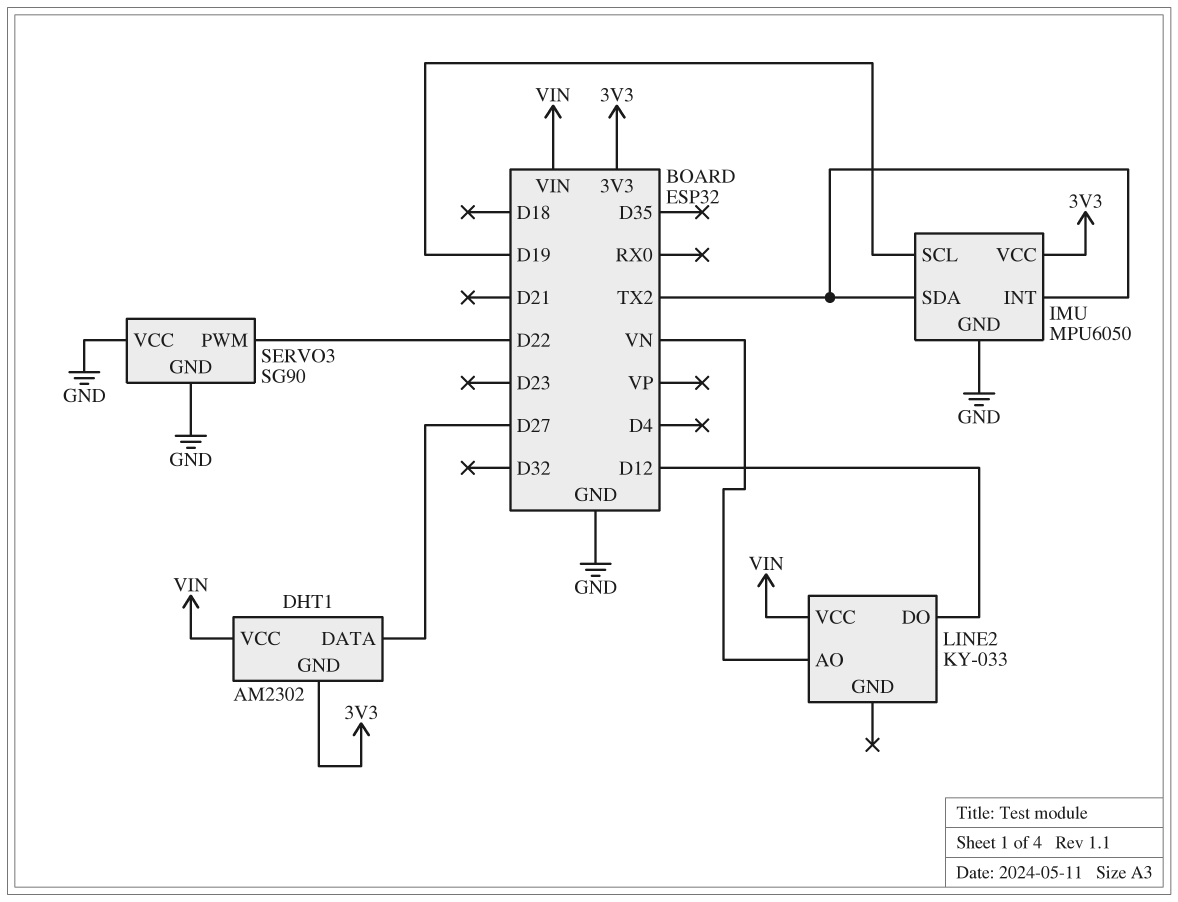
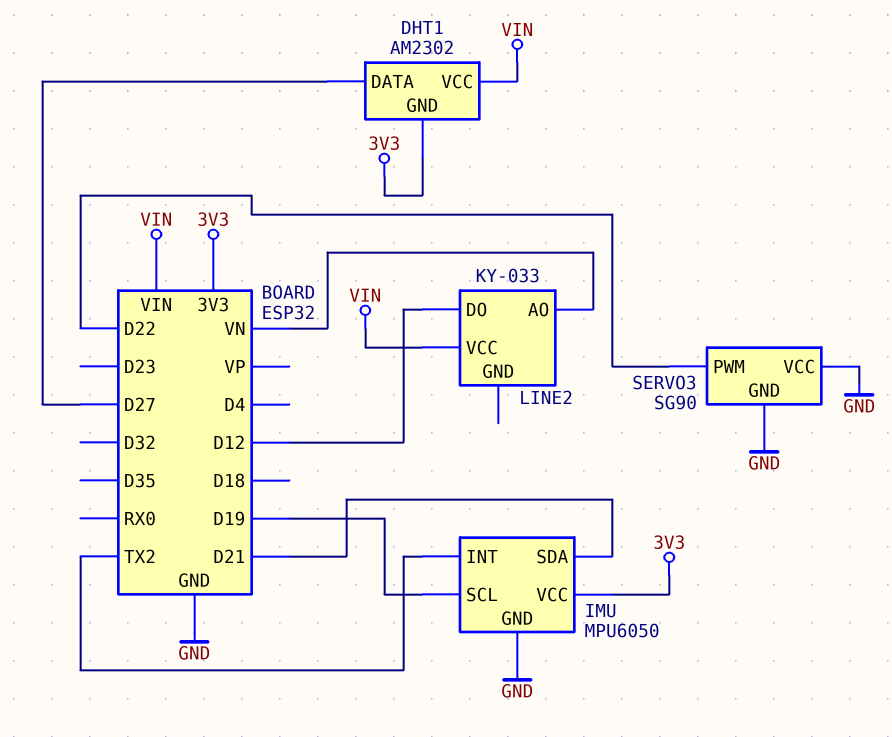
IMU pin SDA: TX2 -> D21

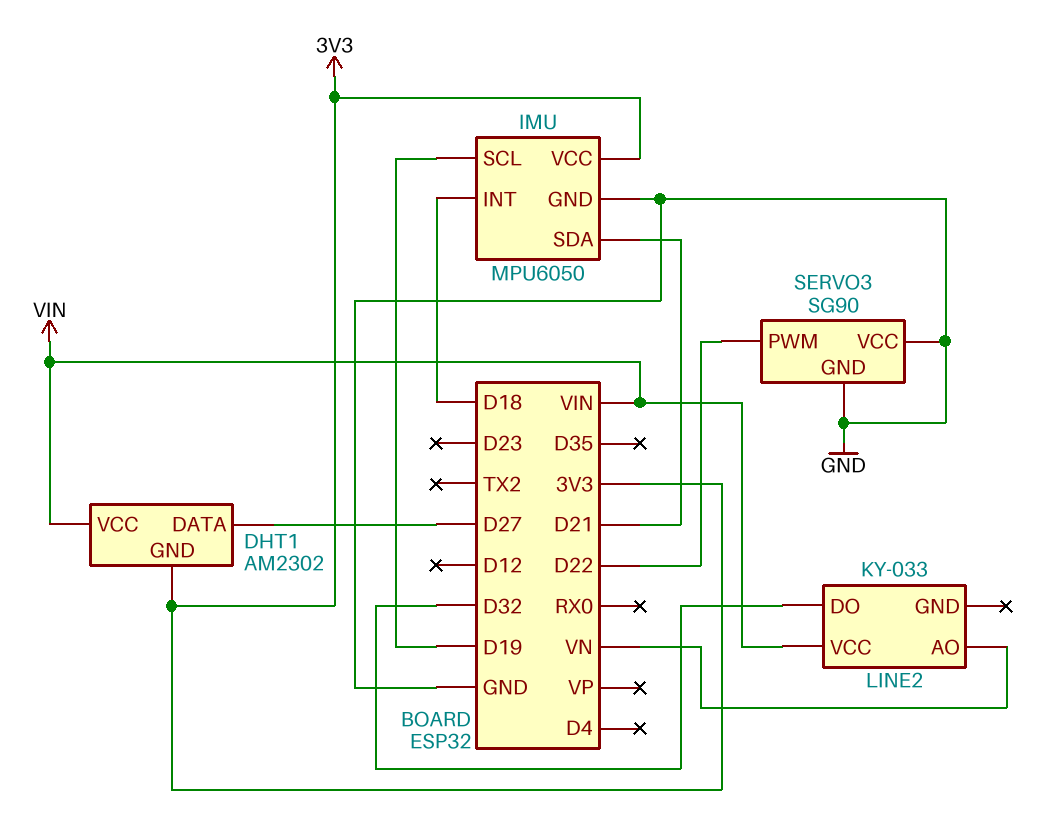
IMU pin INT: TX2 -> D18
LINE2 pin DO: D12 -> D32

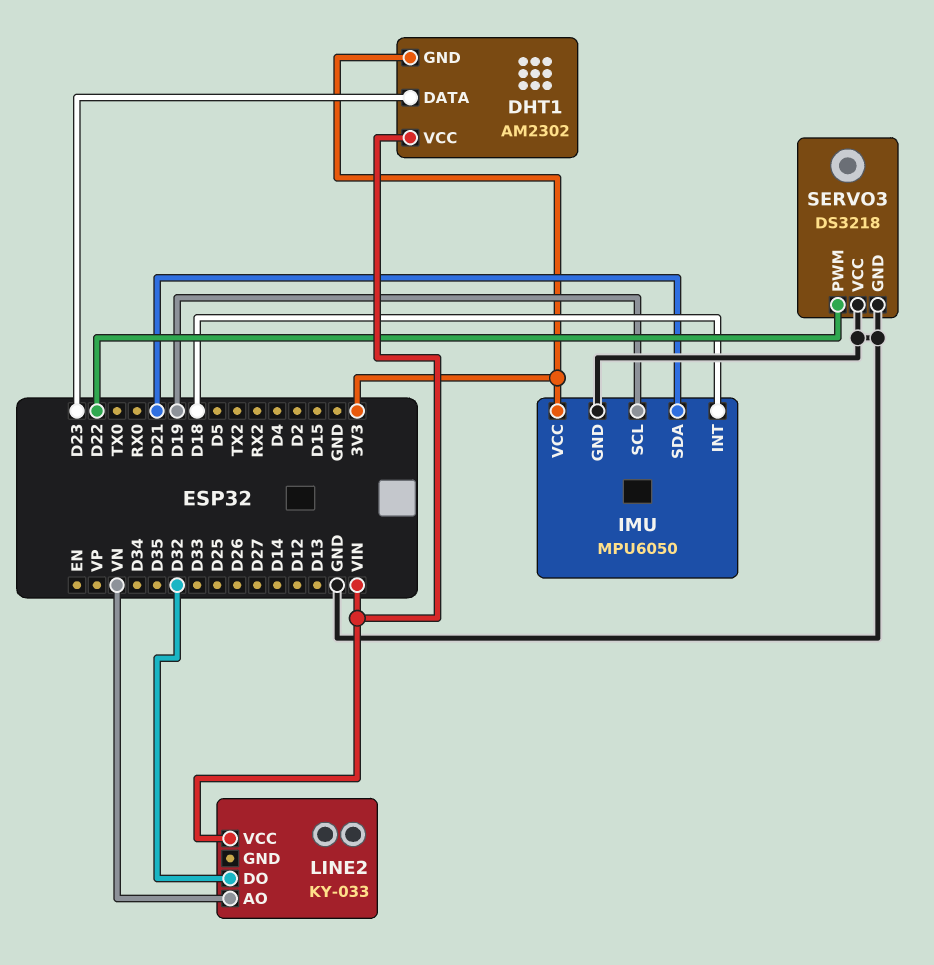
DHT1 pin DATA: D27 -> D23
SERVO3: SG90 -> DS3218

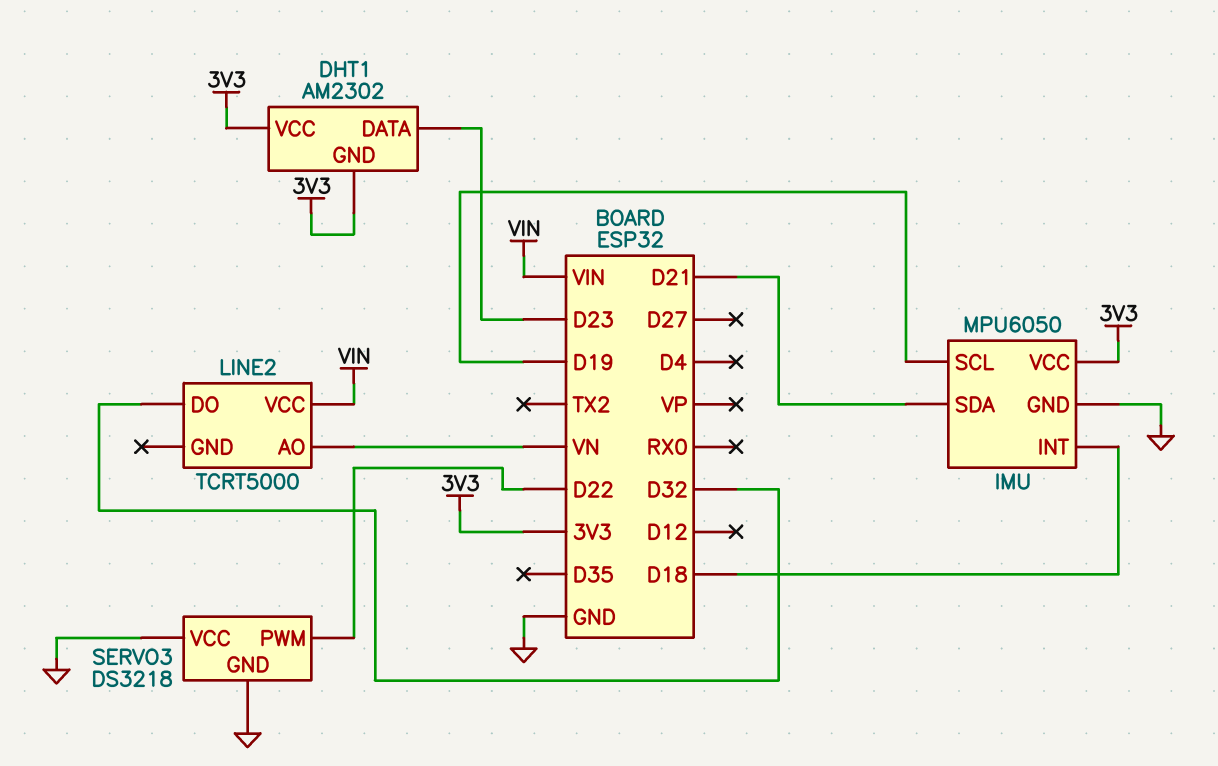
DHT1 pin VCC: VIN -> 3V3
LINE2: KY-033 -> TCRT5000

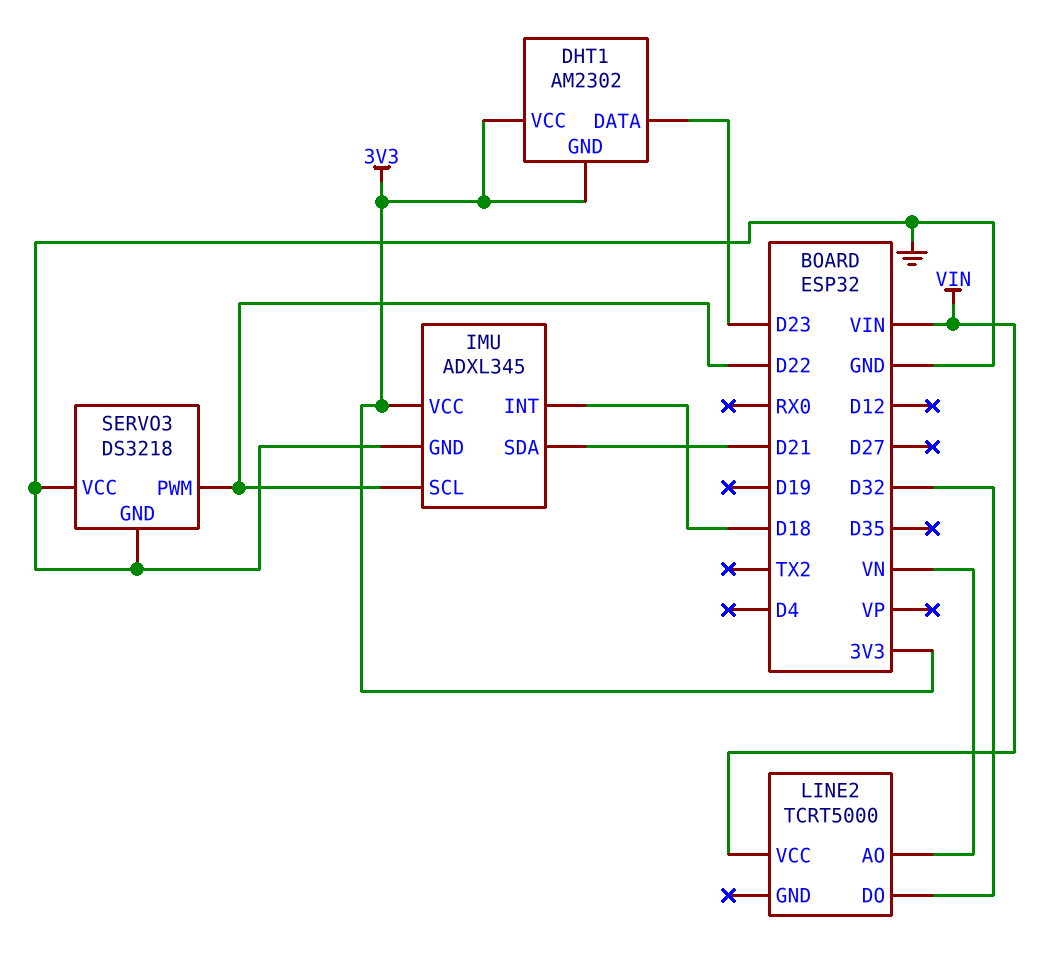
IMU: MPU6050 -> ADXL345
IMU pin SCL: D19 -> D22

